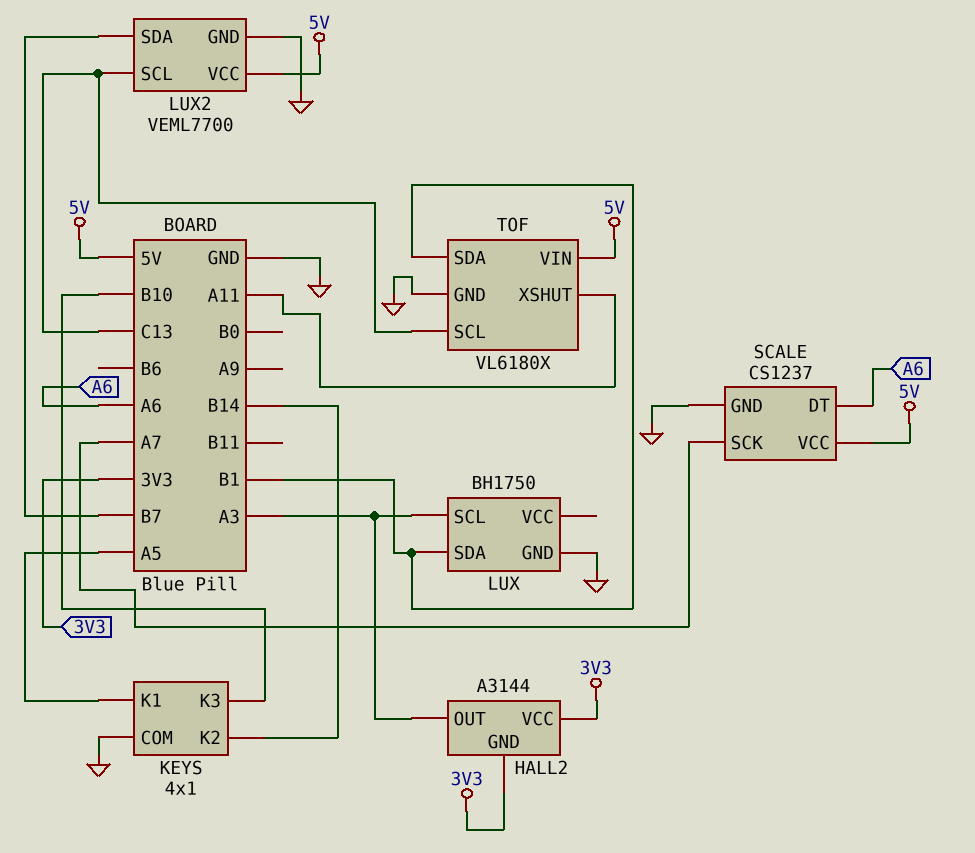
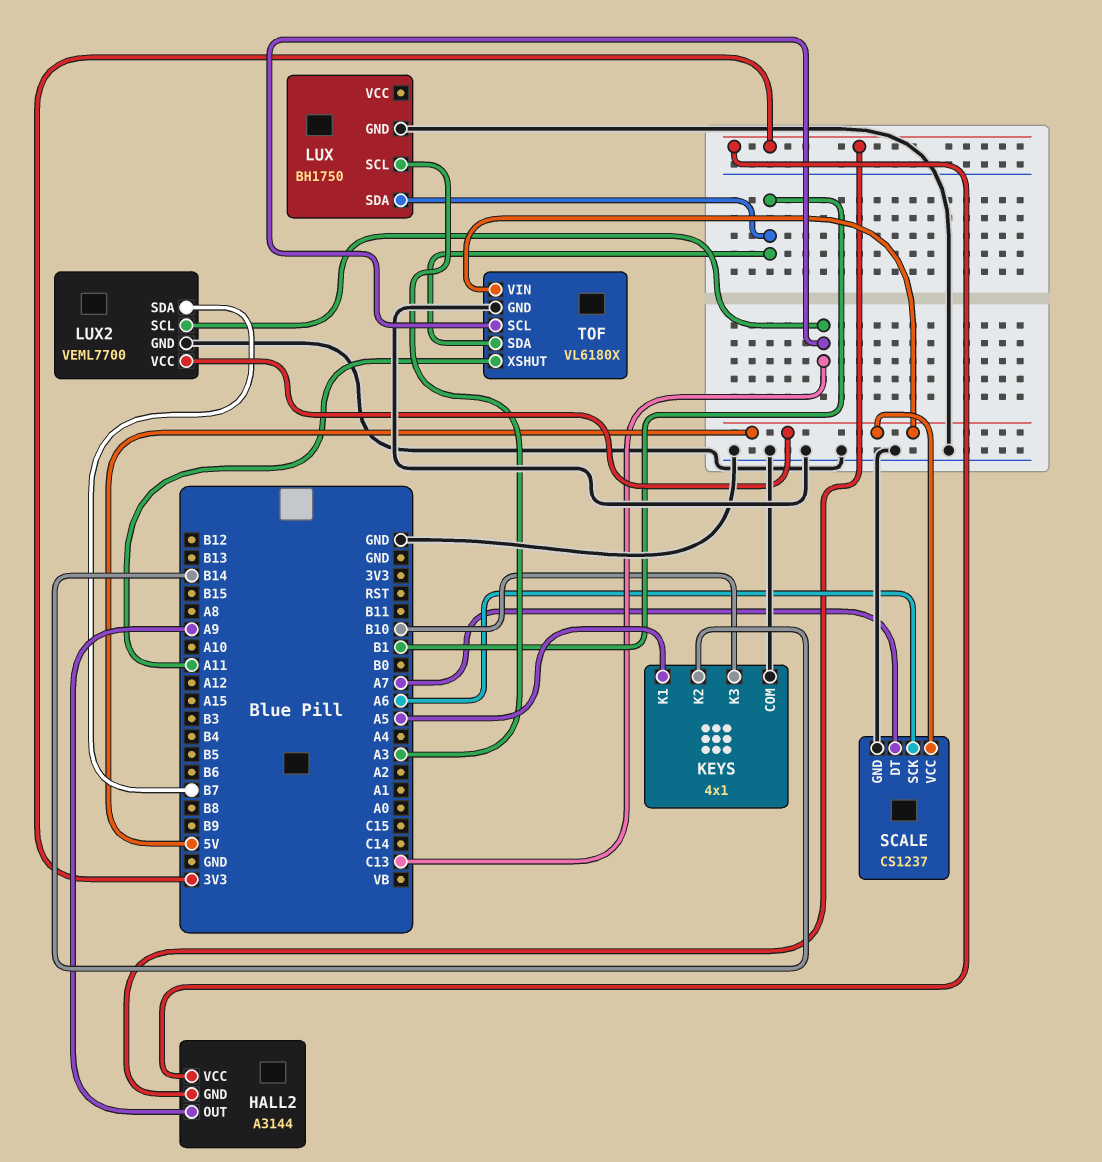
HALL2 pin OUT: A3 -> A9
SCALE pin DT: A6 -> A7
SCALE pin SCK: A7 -> A6

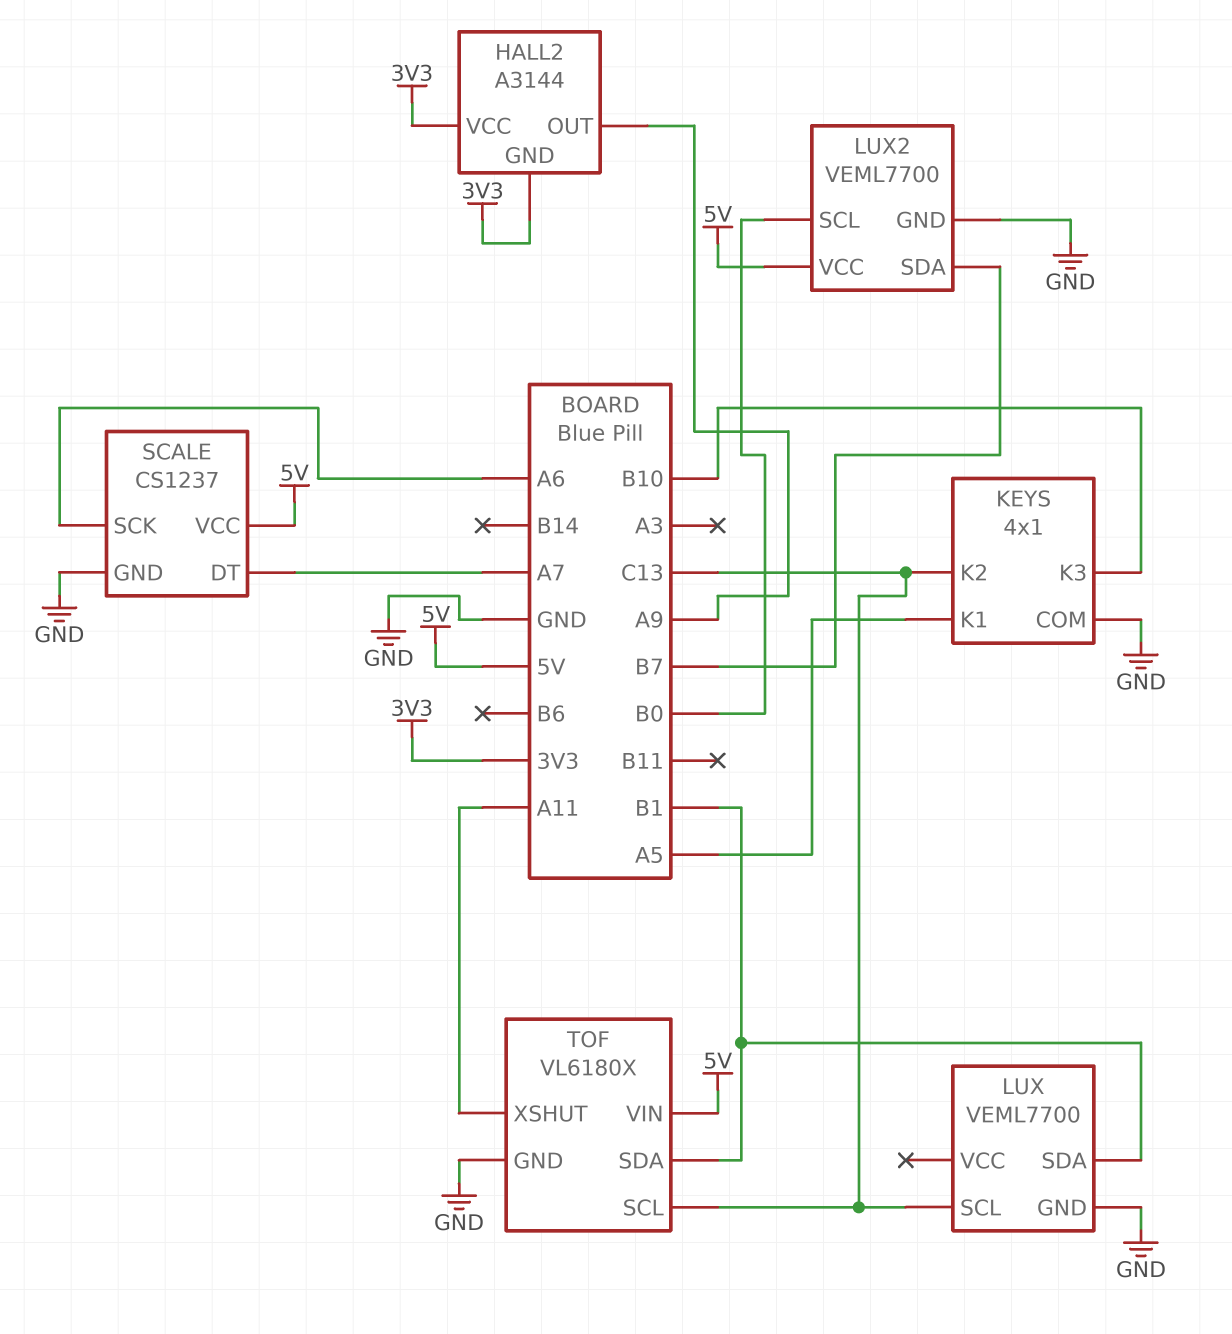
KEYS pin K2: B14 -> C13
LUX: BH1750 -> VEML7700
LUX pin SCL: A3 -> C13
LUX2 pin SCL: C13 -> B0

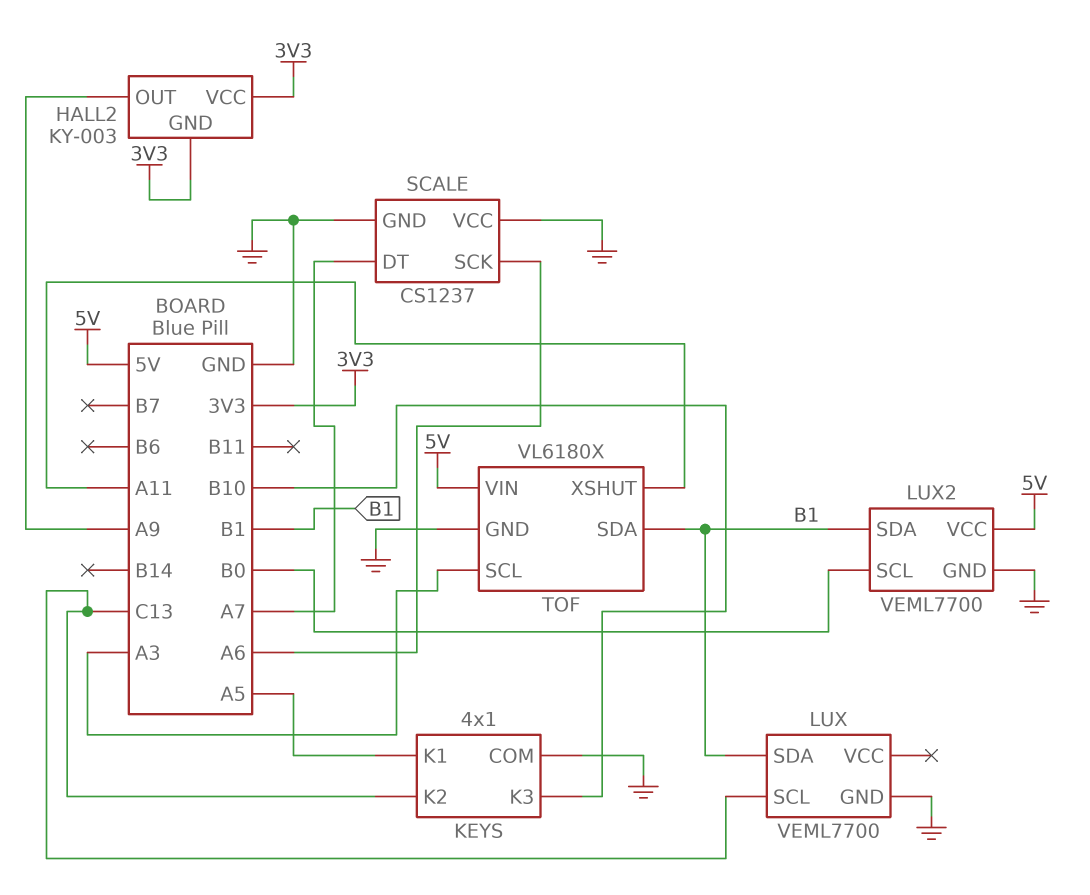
HALL2: A3144 -> KY-003
LUX2 pin SDA: B7 -> B1
SCALE pin VCC: 5V -> GND
TOF pin SCL: C13 -> A3

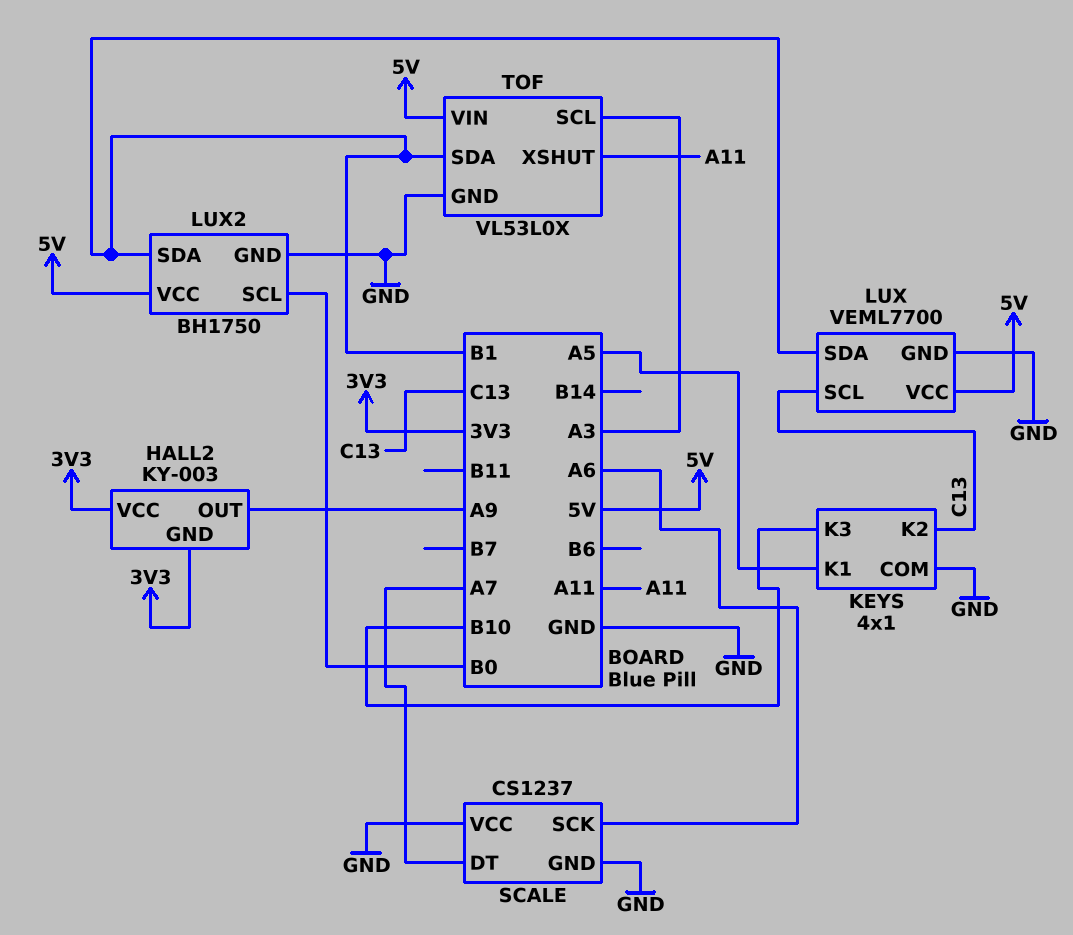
LUX pin VCC: none -> 5V
LUX2: VEML7700 -> BH1750
TOF: VL6180X -> VL53L0X

